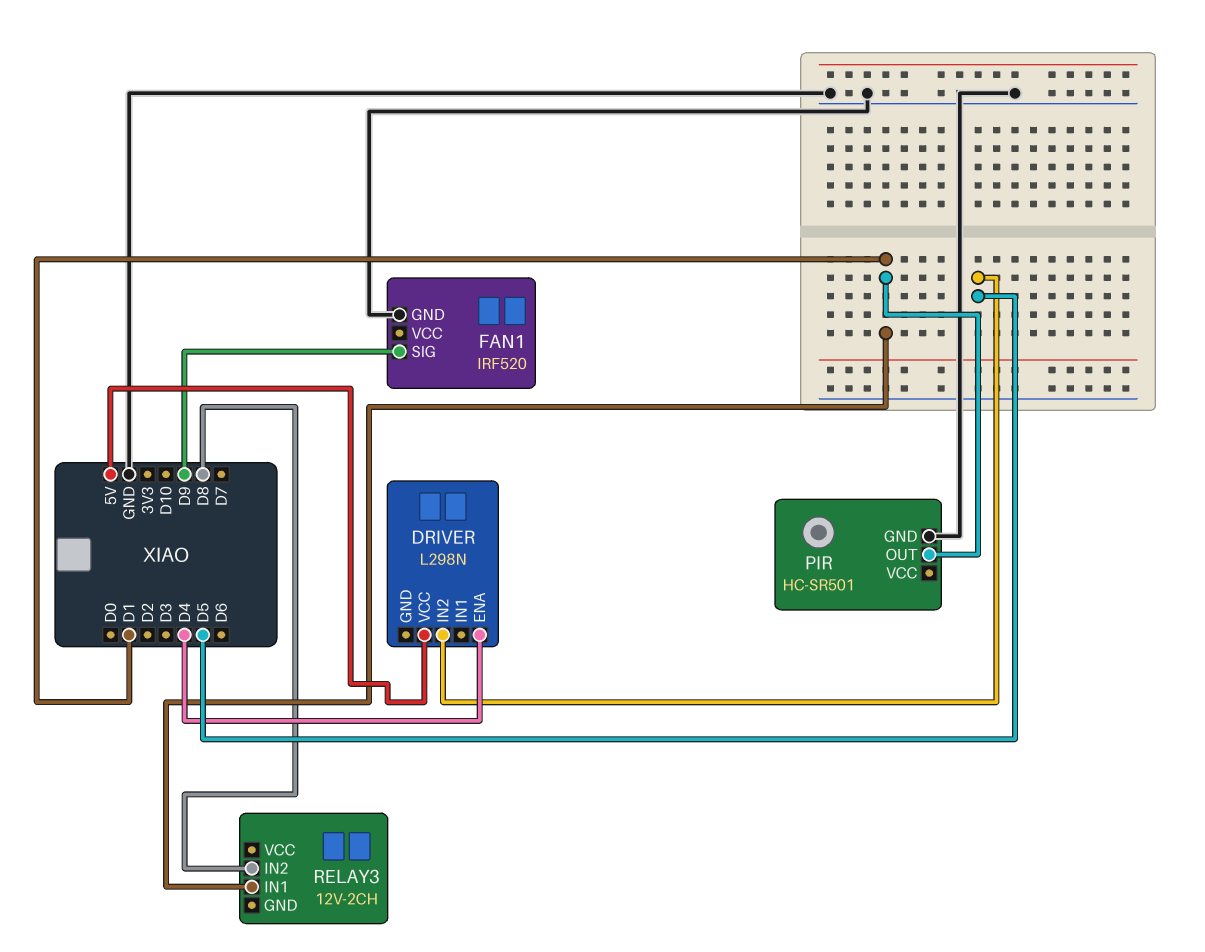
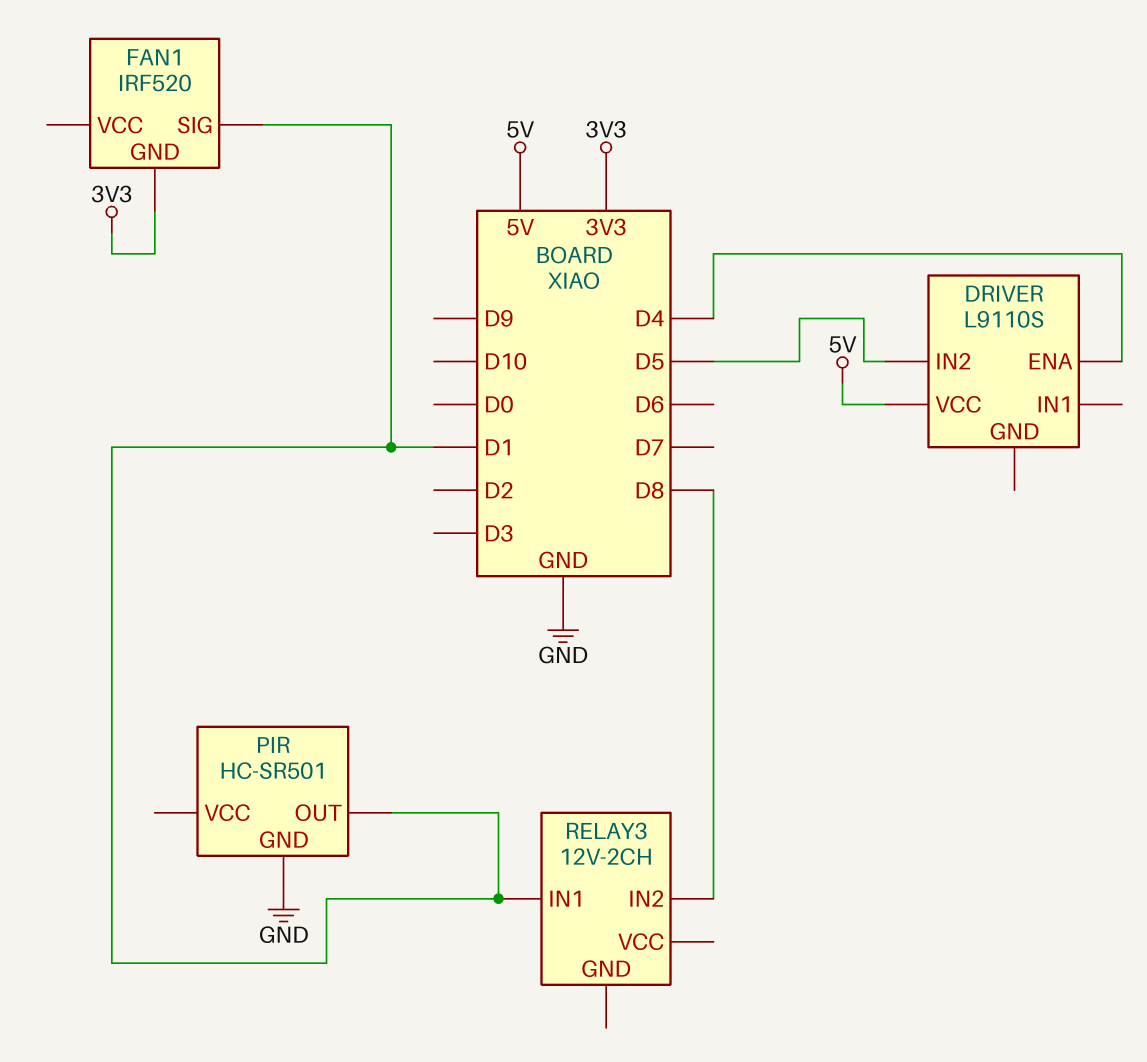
DRIVER: L298N -> L9110S
FAN1 pin GND: GND -> 3V3
FAN1 pin SIG: D9 -> D1

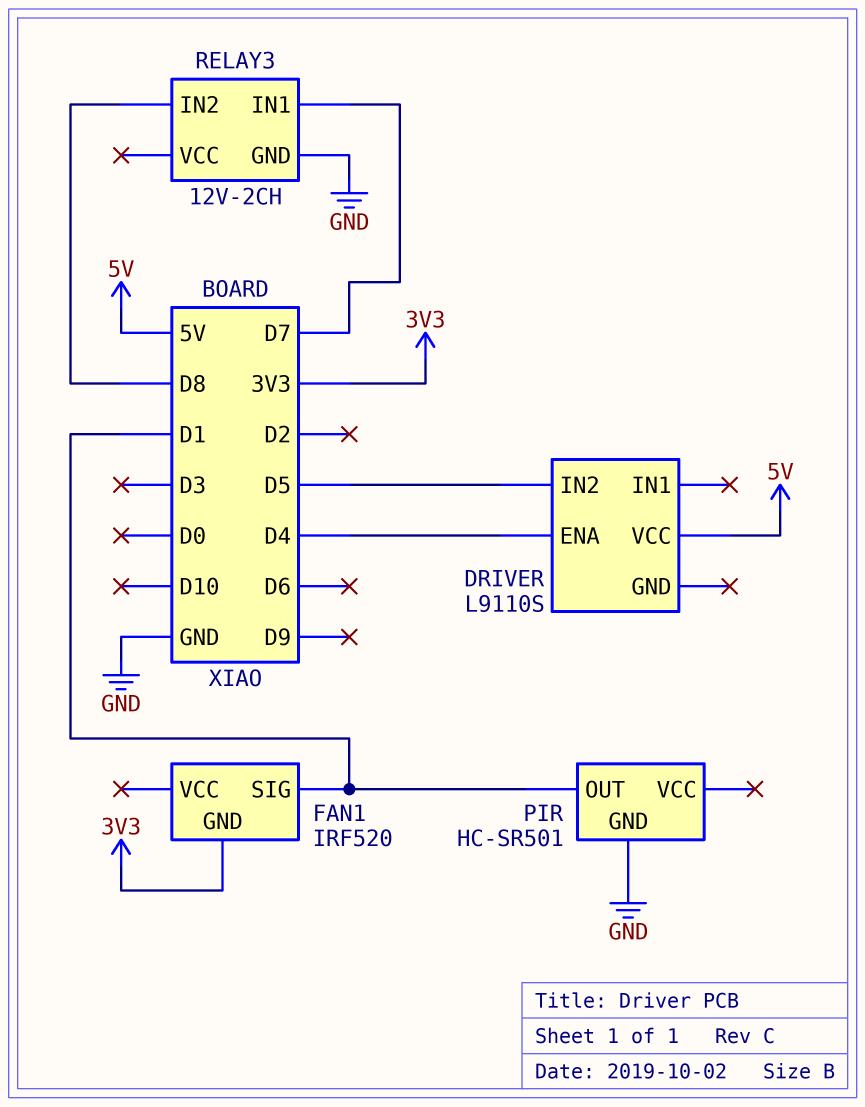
RELAY3 pin GND: none -> GND
RELAY3 pin IN1: D1 -> D7

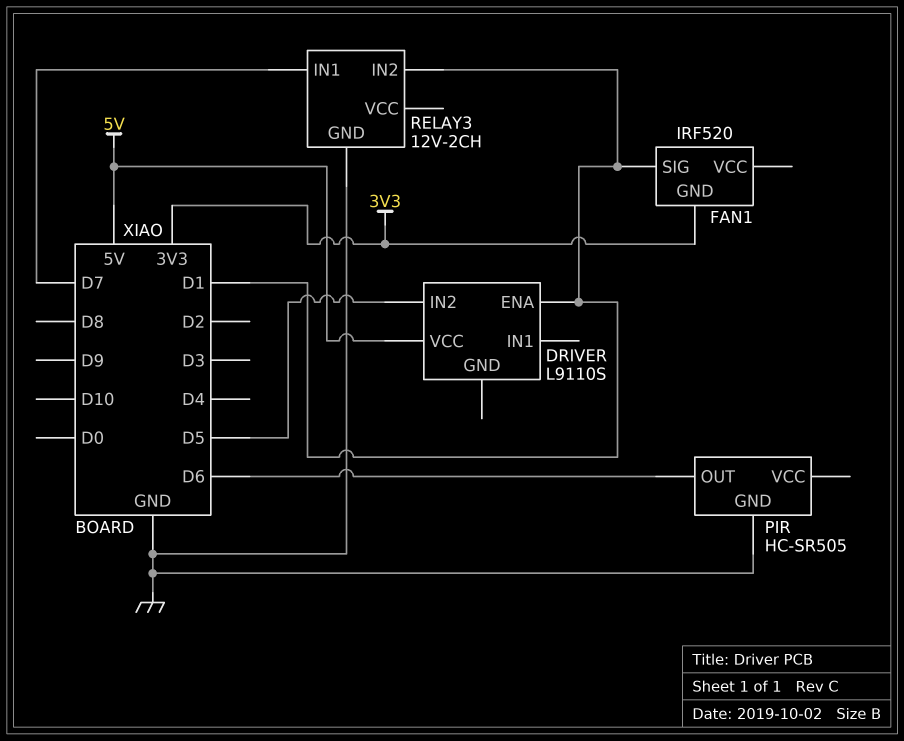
DRIVER pin ENA: D4 -> D1
PIR: HC-SR501 -> HC-SR505
PIR pin OUT: D1 -> D6
RELAY3 pin IN2: D8 -> D1

